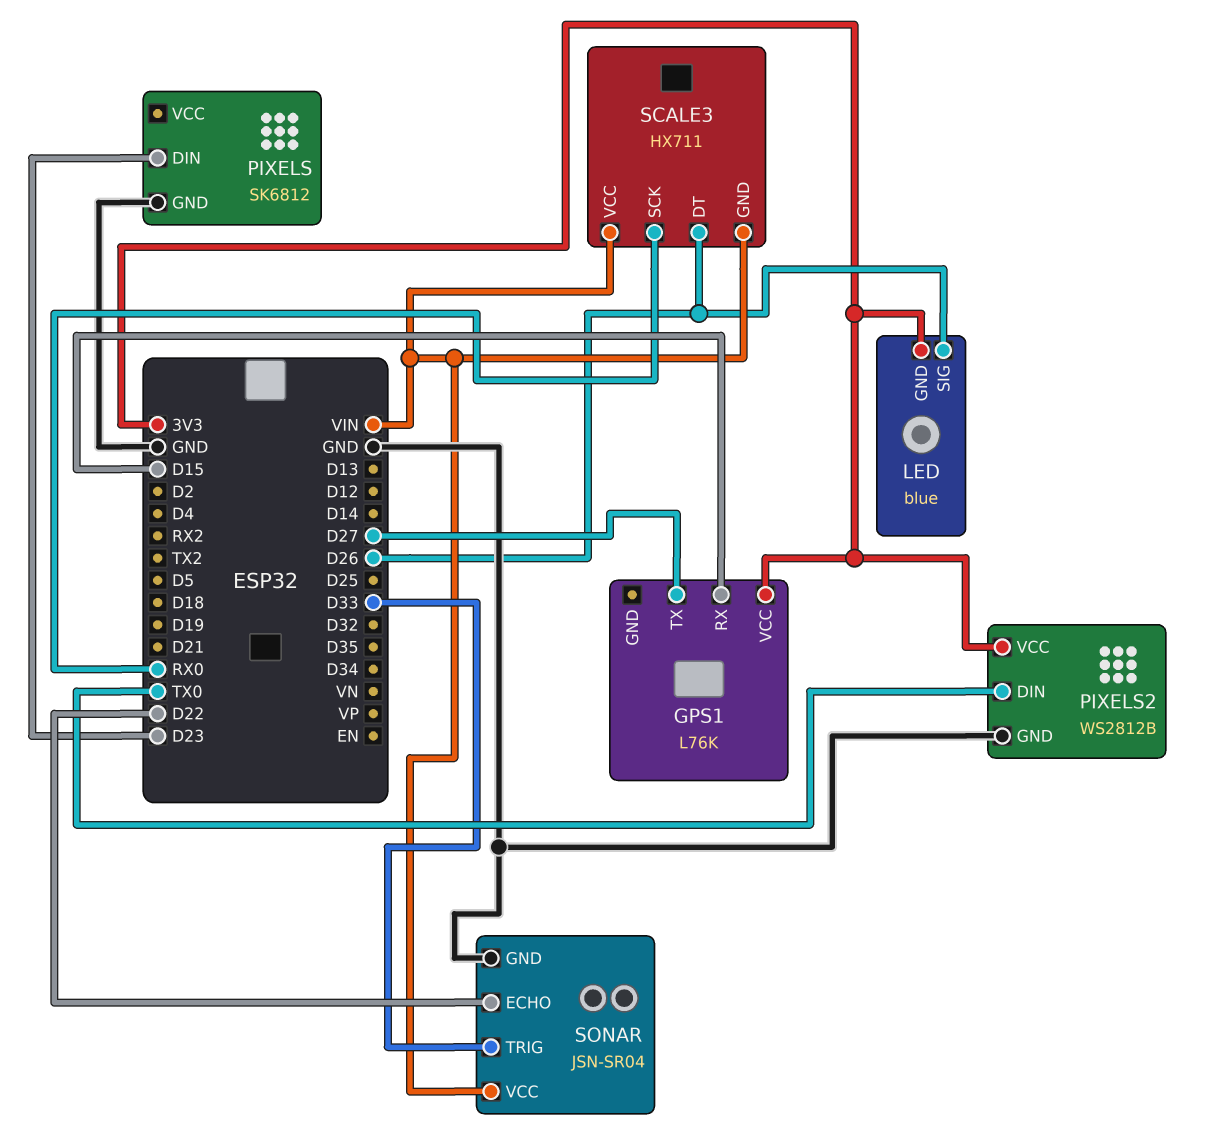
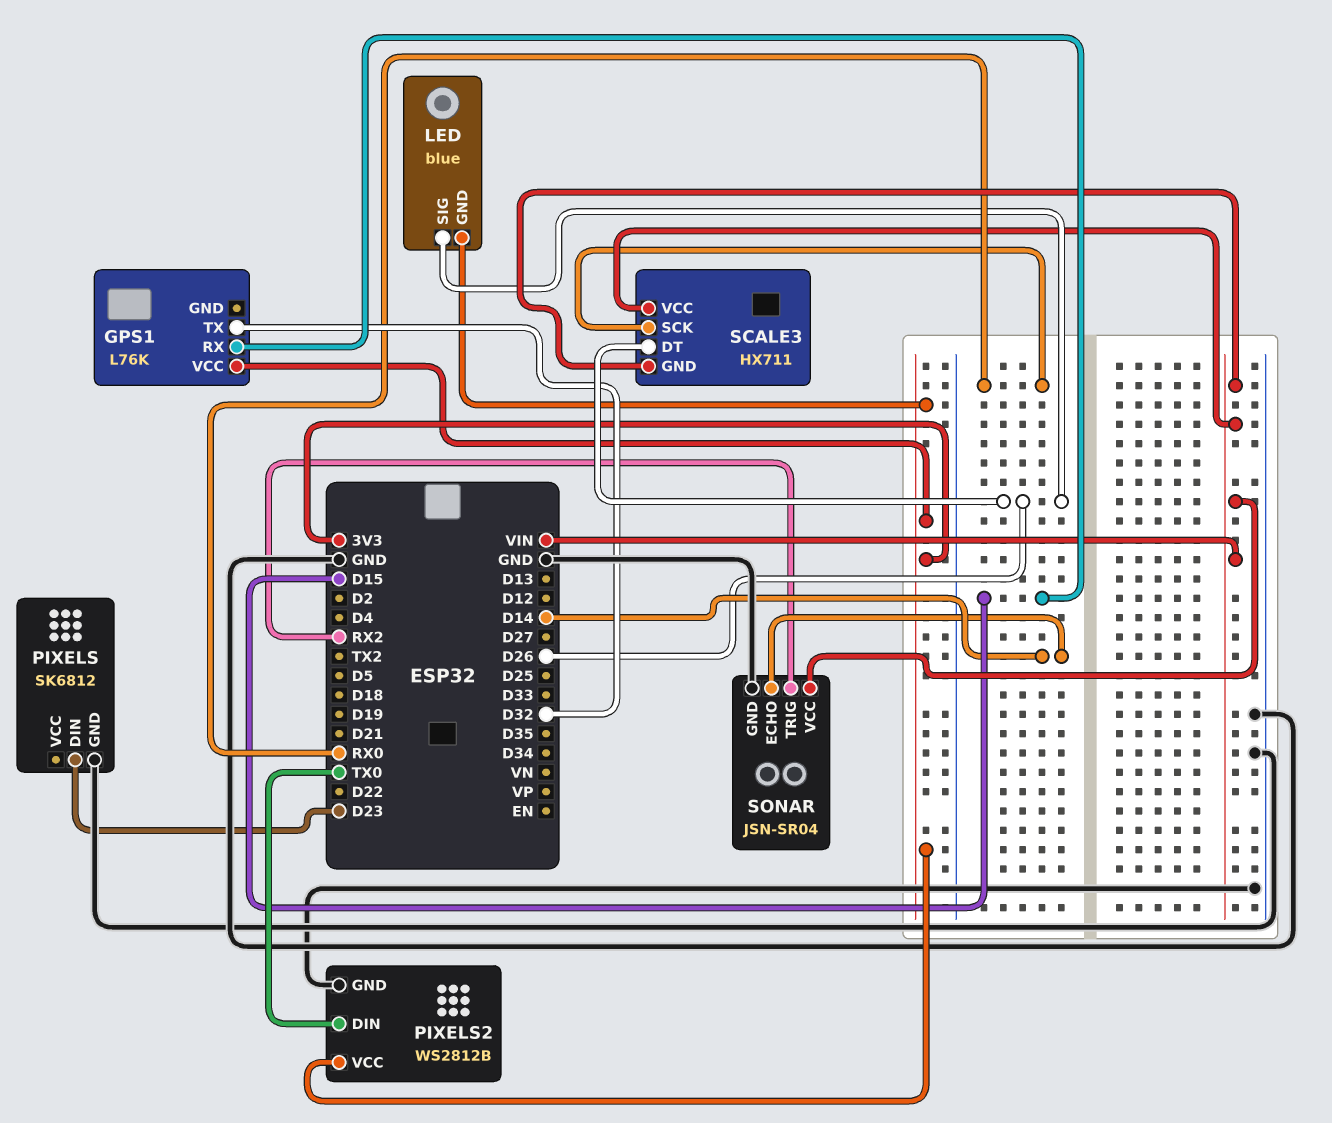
GPS1 pin TX: D27 -> D32
SONAR pin ECHO: D22 -> D14
SONAR pin TRIG: D33 -> RX2

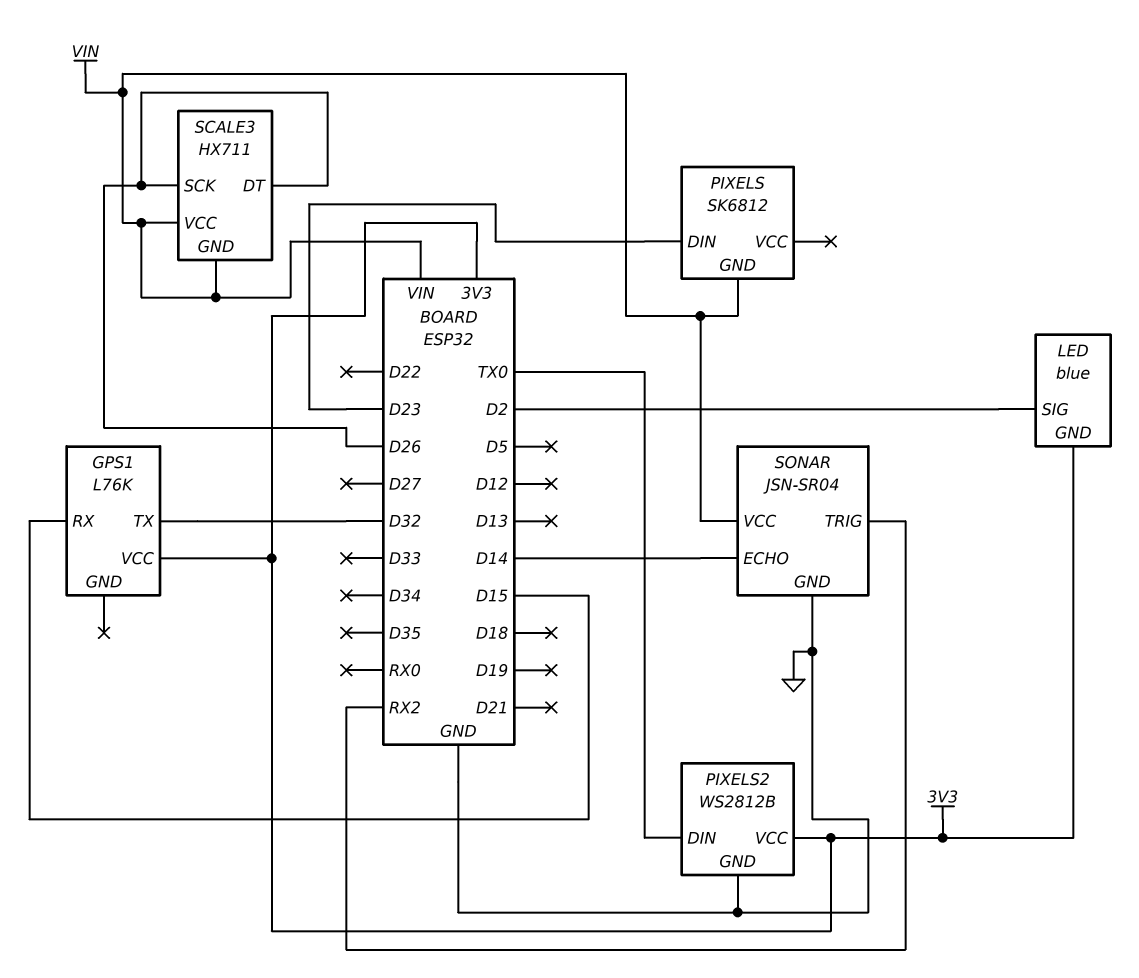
LED pin SIG: D26 -> D2
PIXELS pin GND: GND -> VIN
SCALE3 pin SCK: RX0 -> D26

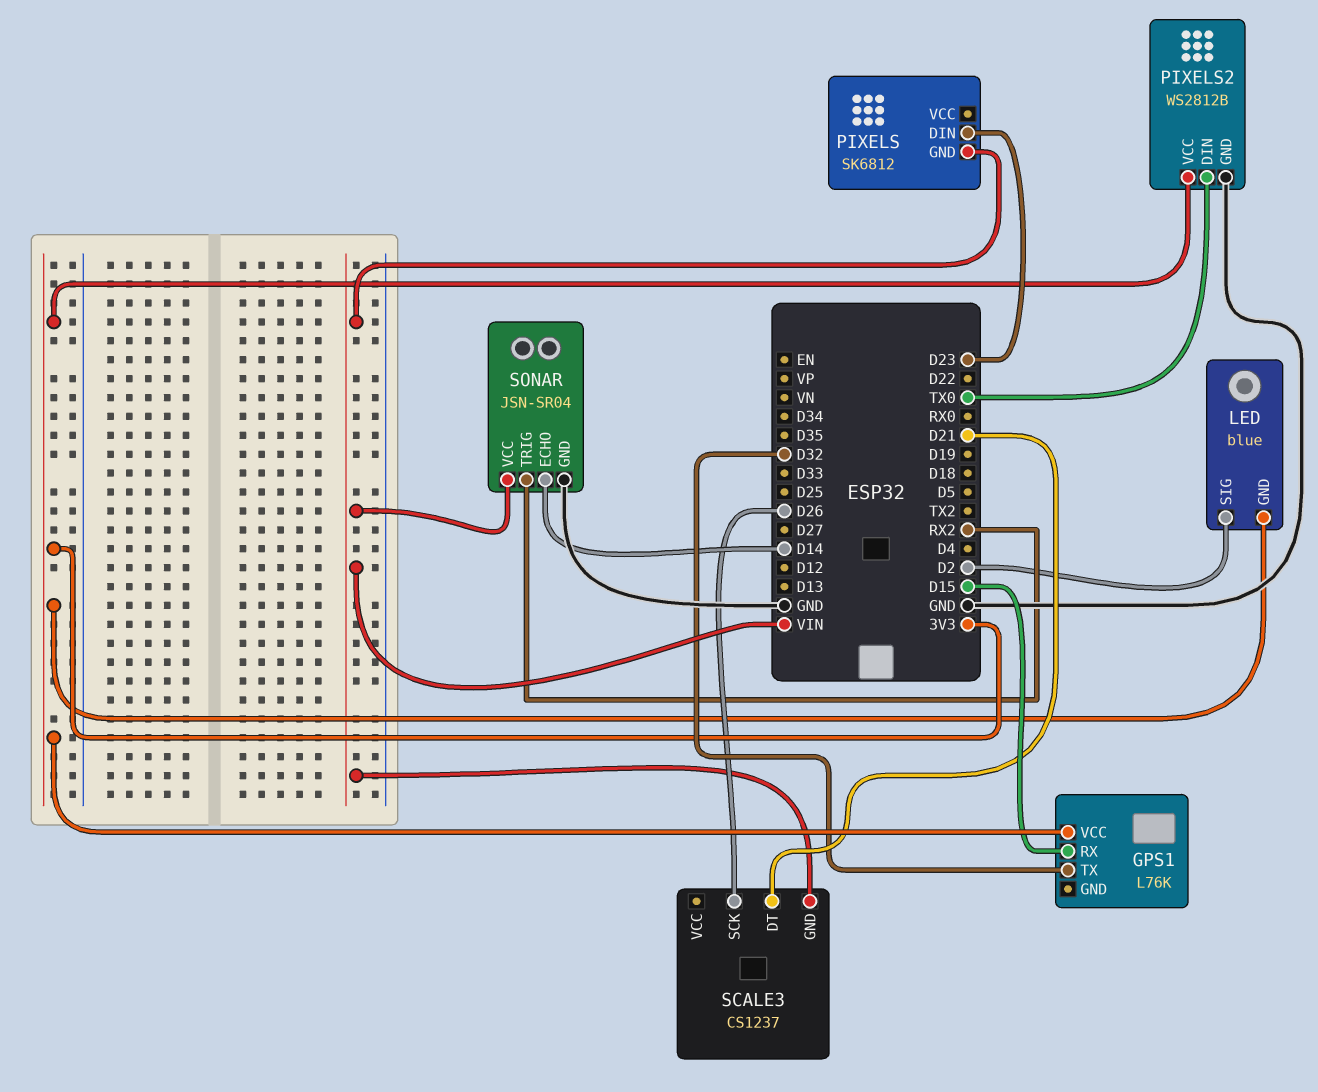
SCALE3: HX711 -> CS1237
SCALE3 pin DT: D26 -> D21
SCALE3 pin VCC: VIN -> none

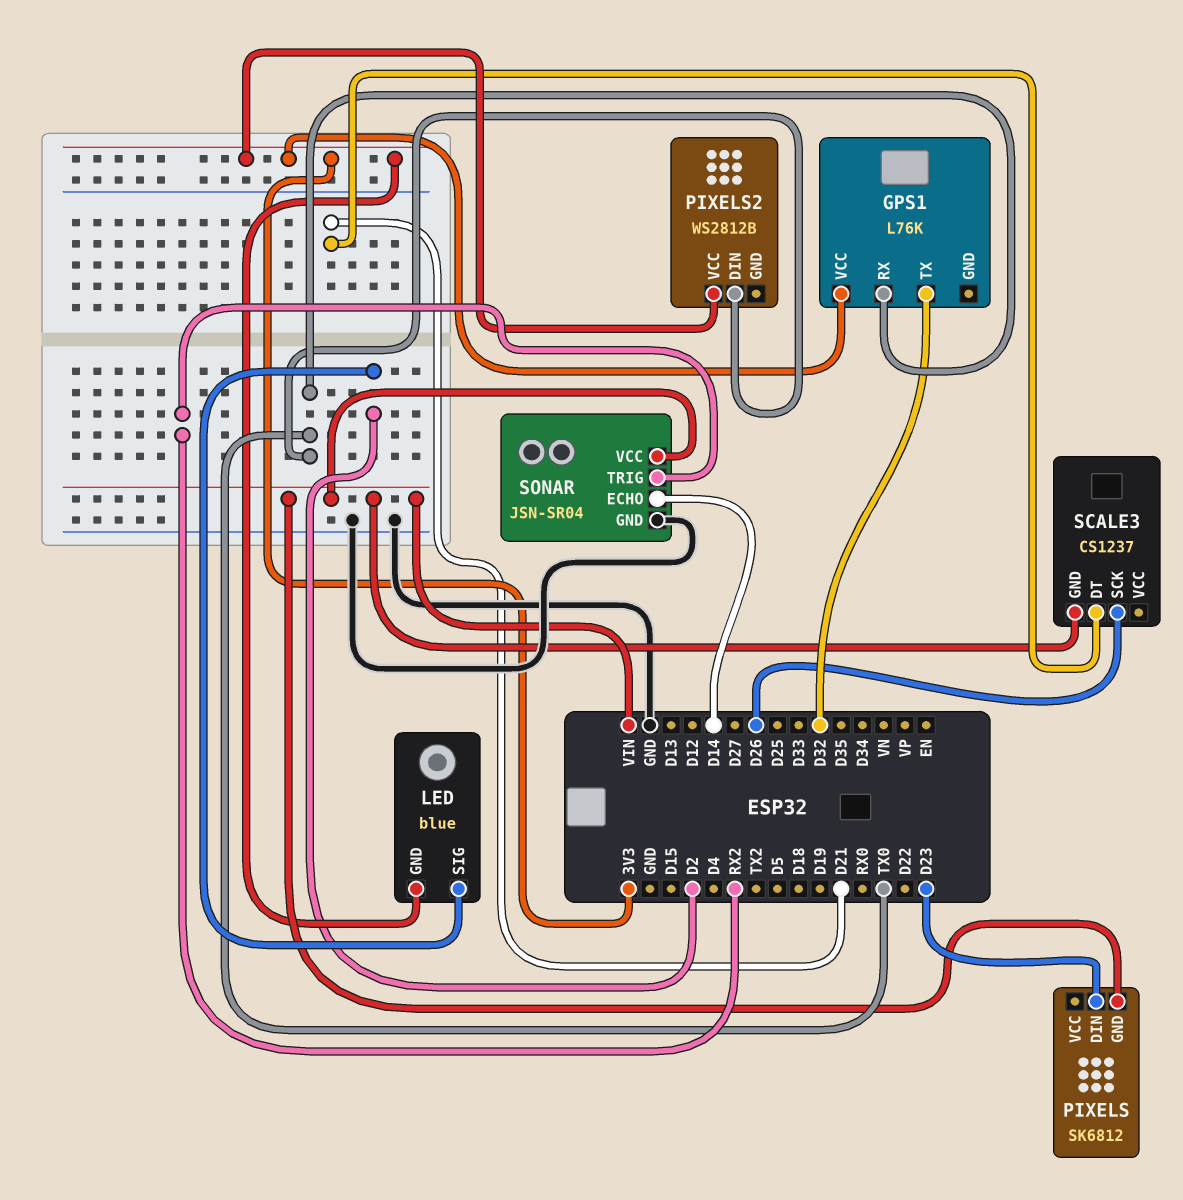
GPS1 pin RX: D15 -> TX0
PIXELS2 pin GND: GND -> none

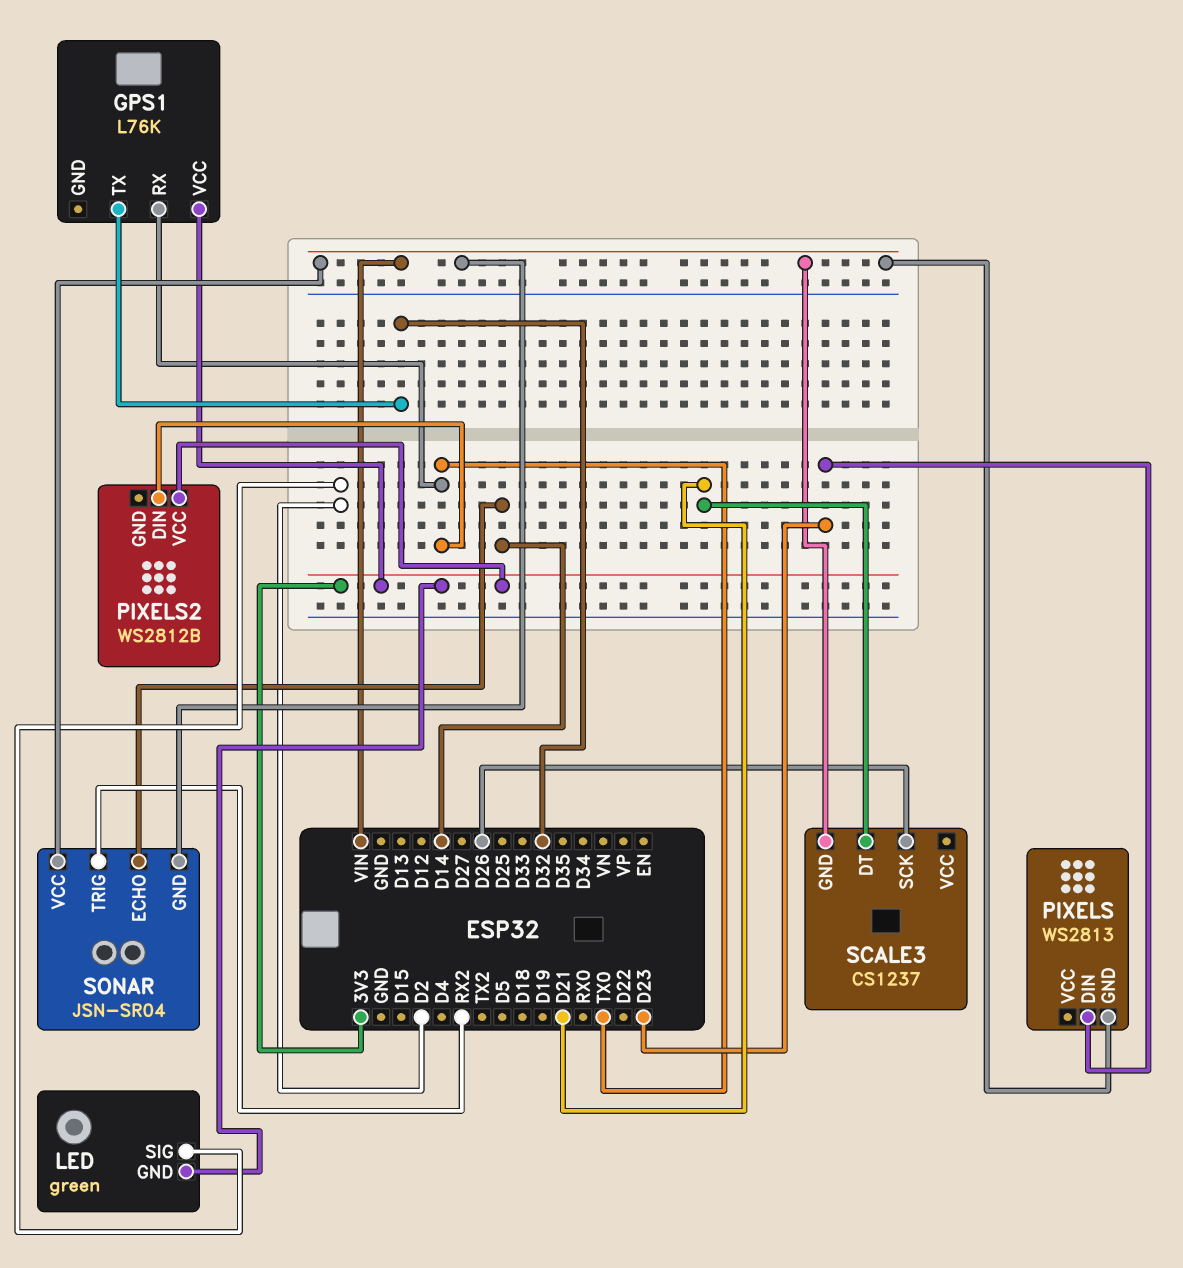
LED: blue -> green
PIXELS: SK6812 -> WS2813
SONAR pin GND: GND -> VIN

